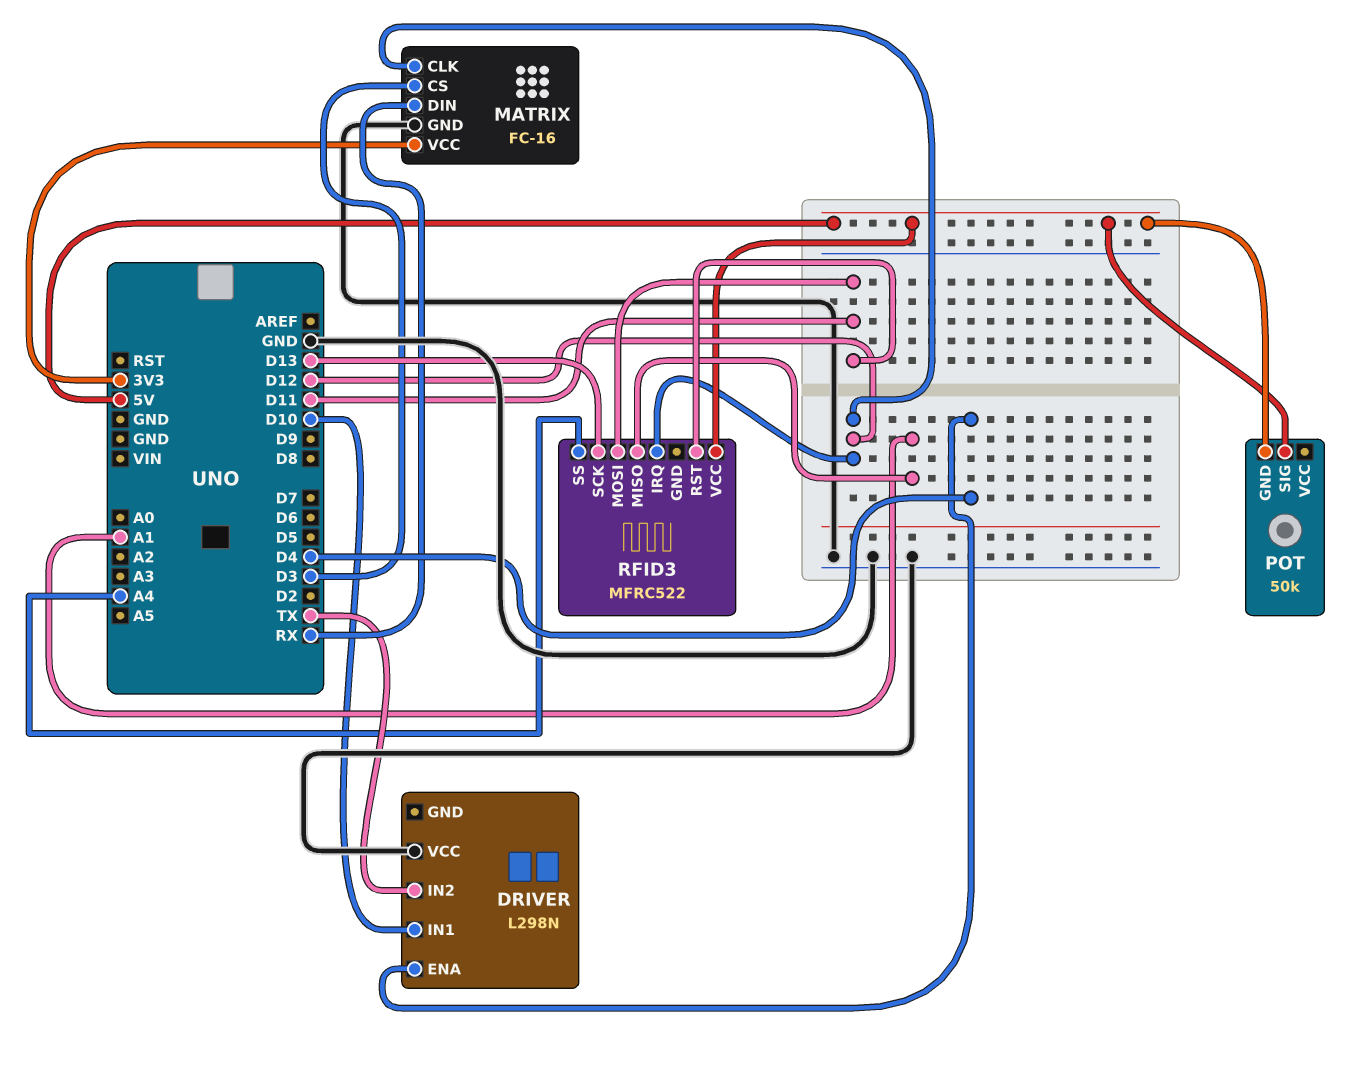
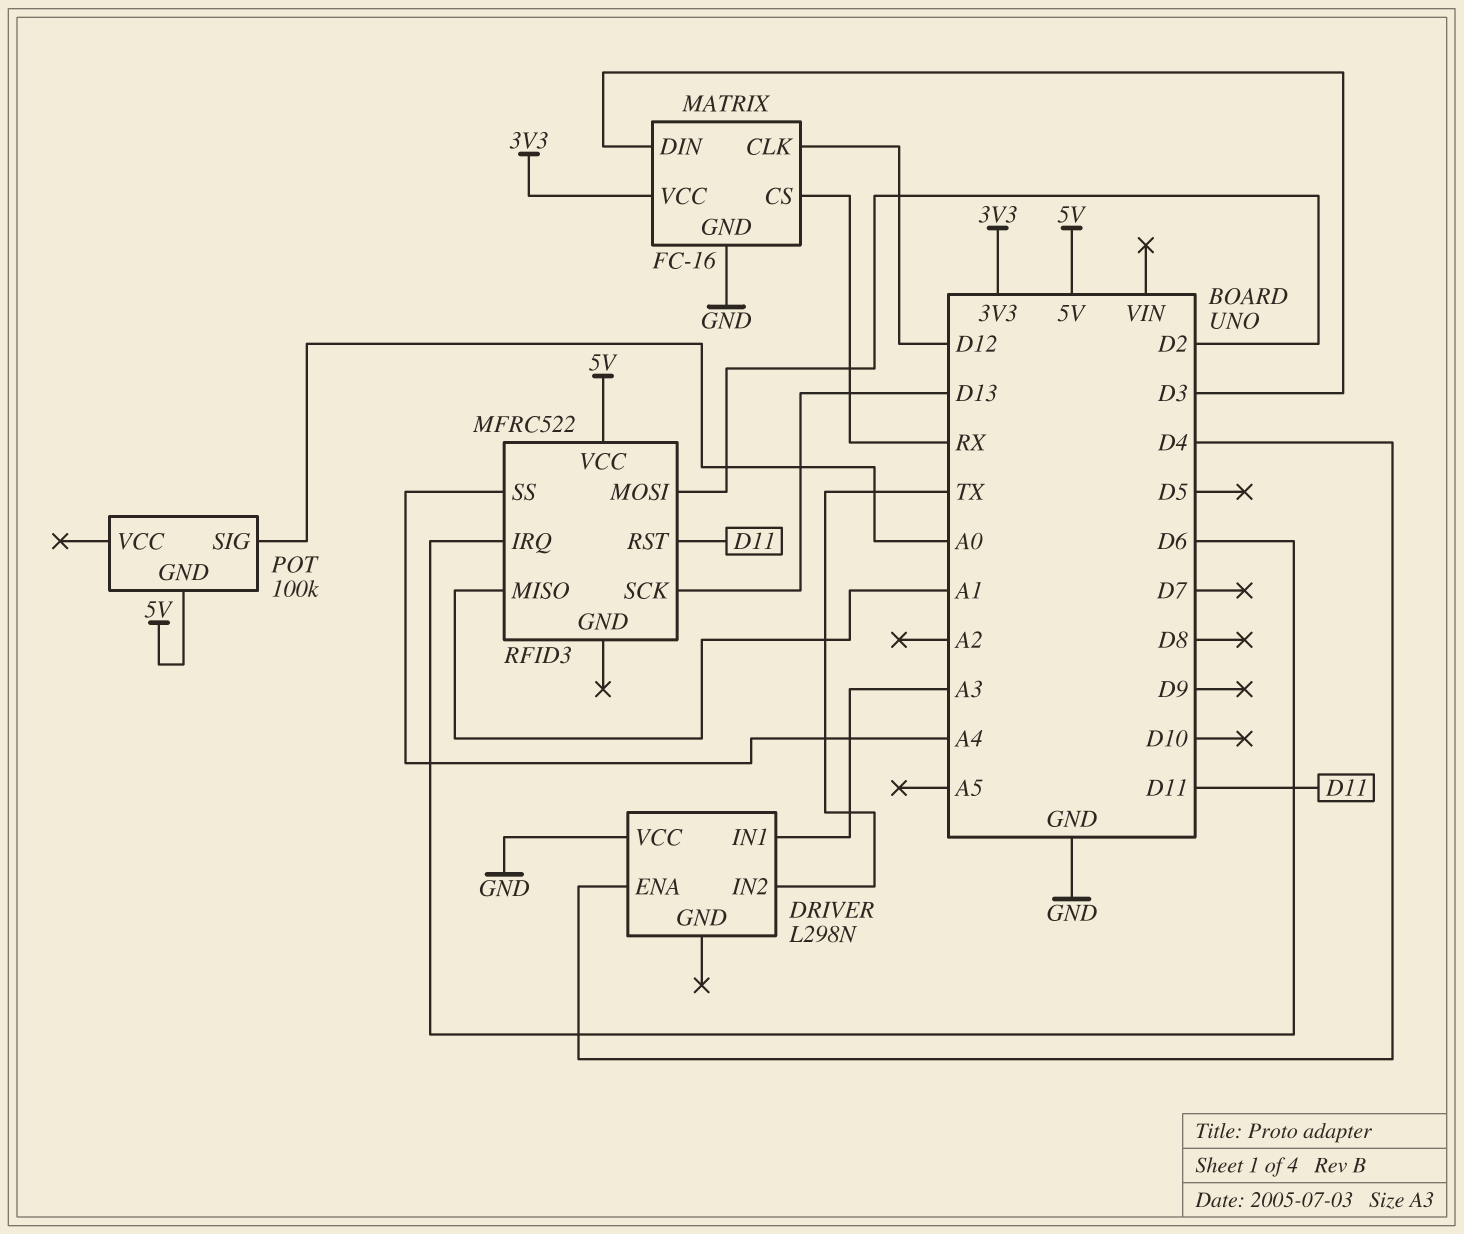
DRIVER pin IN1: D10 -> A3
MATRIX pin CS: D3 -> RX
MATRIX pin DIN: RX -> D3
POT: 50k -> 100k
POT pin SIG: 5V -> A0
RFID3 pin IRQ: D12 -> D6
RFID3 pin MOSI: D11 -> D2

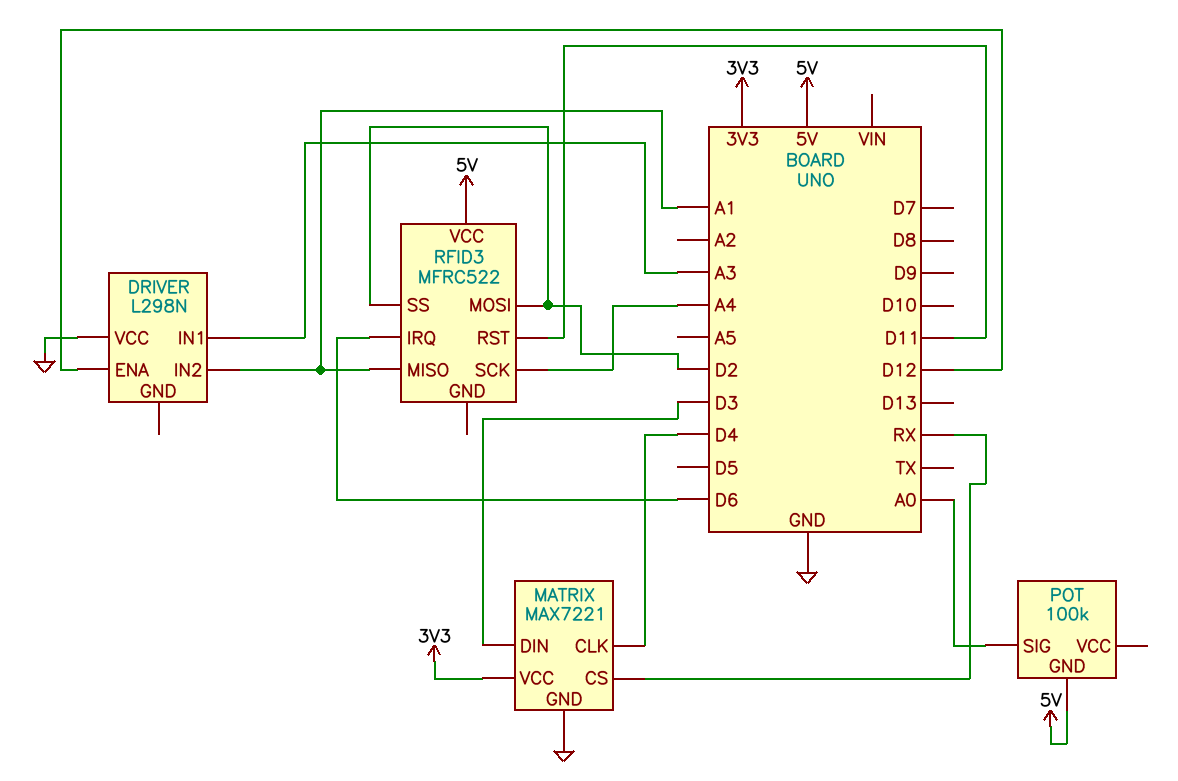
DRIVER pin ENA: D4 -> D12
DRIVER pin IN2: TX -> A1
MATRIX: FC-16 -> MAX7221
MATRIX pin CLK: D12 -> D4
RFID3 pin SCK: D13 -> A4
RFID3 pin SS: A4 -> D2

